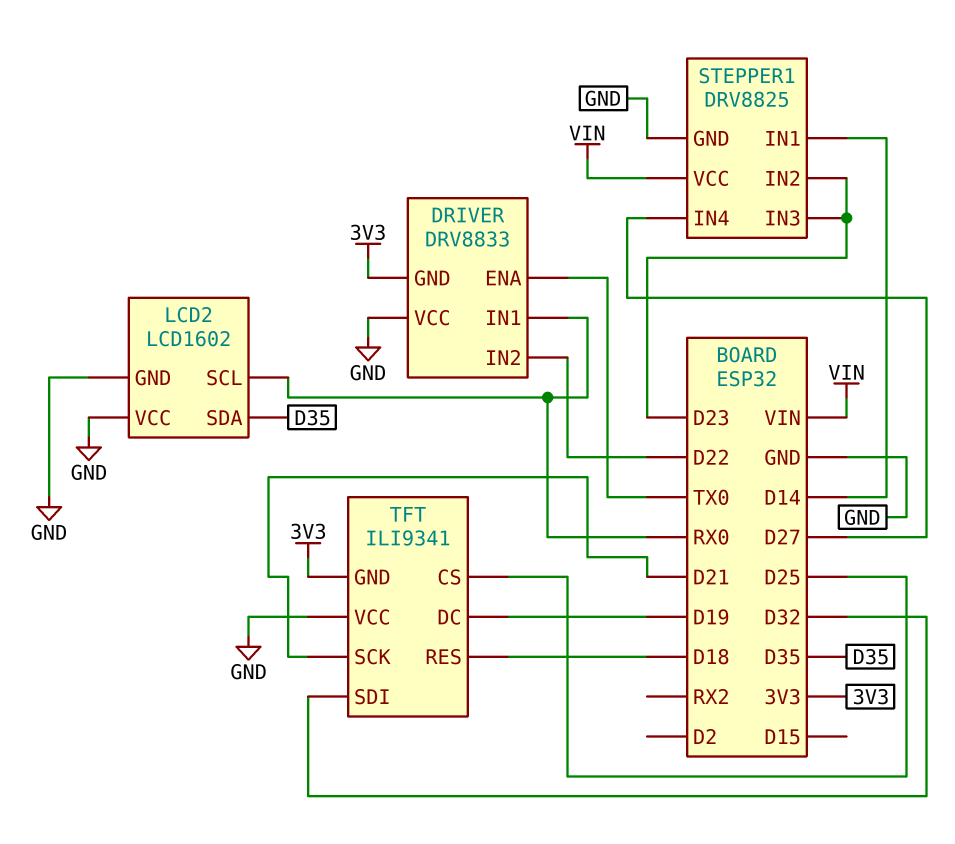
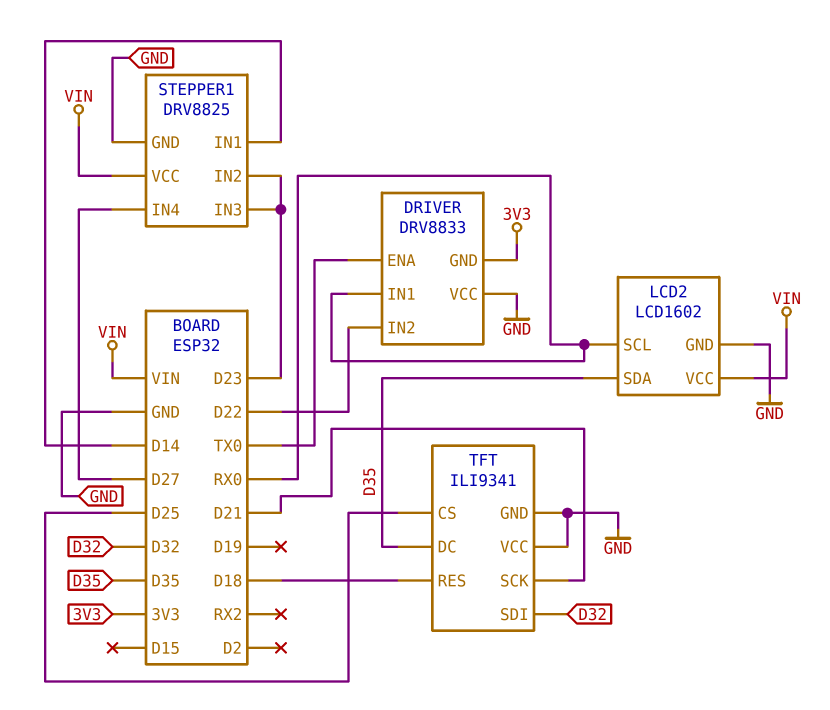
LCD2 pin VCC: GND -> VIN
TFT pin DC: D19 -> D35
TFT pin GND: 3V3 -> GND

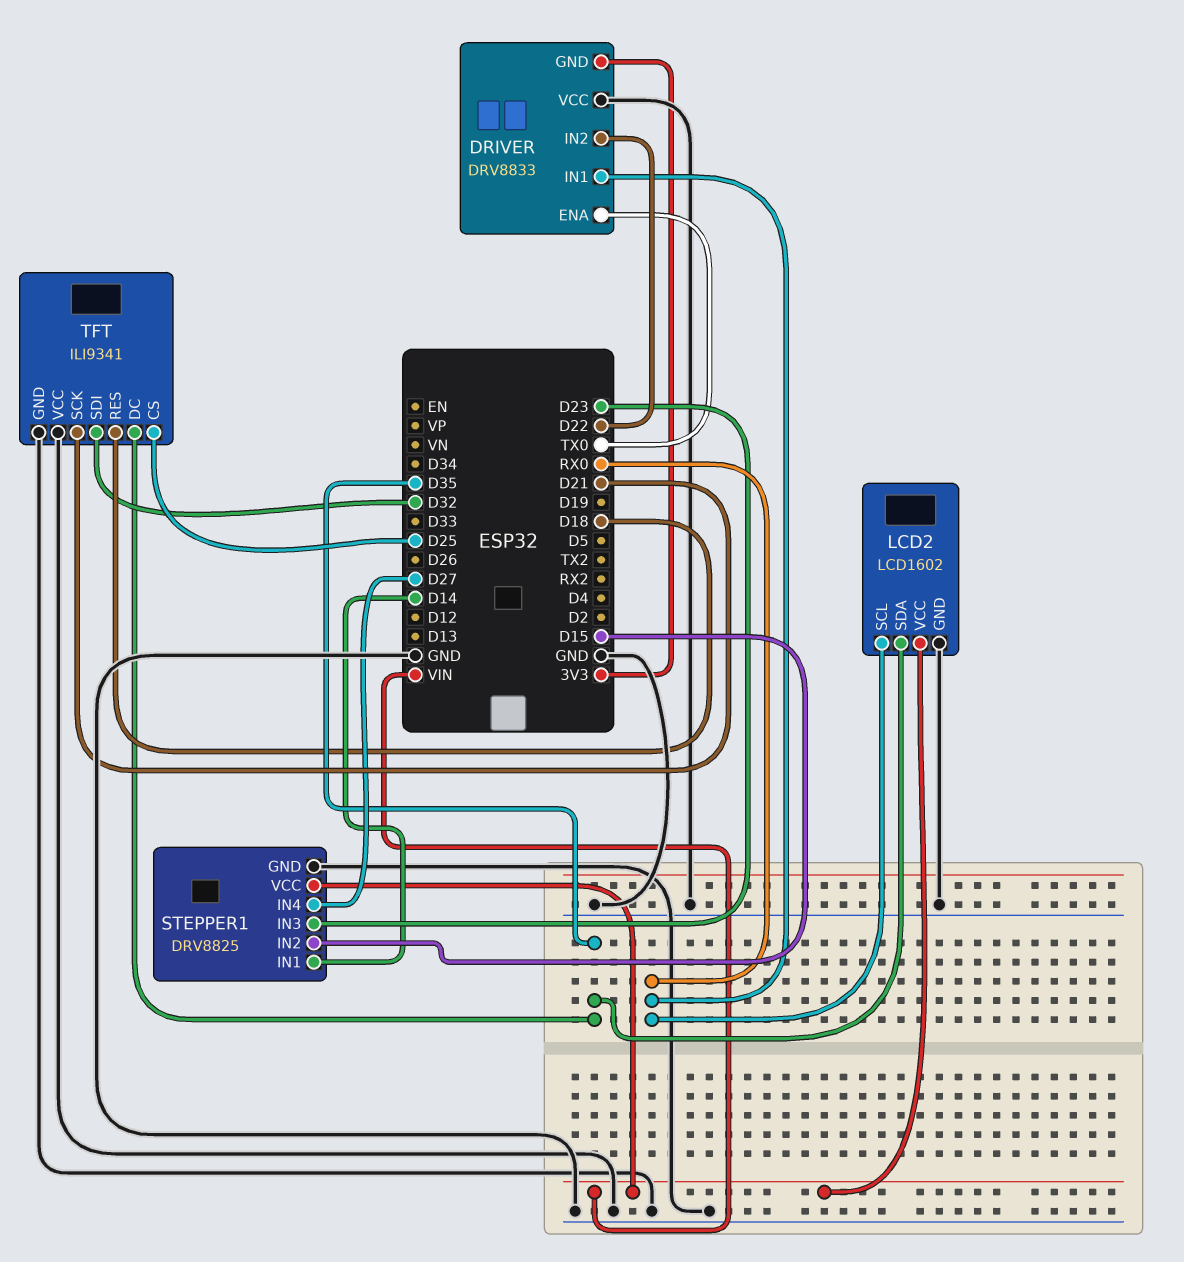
STEPPER1 pin IN2: D23 -> D15

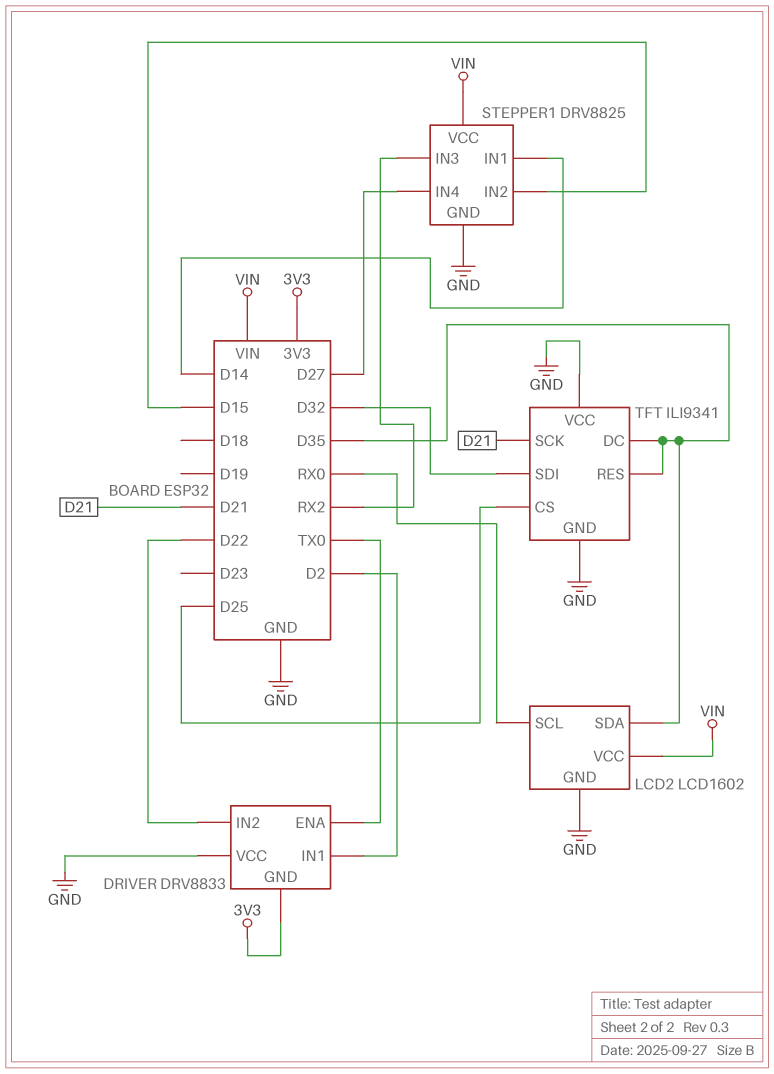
DRIVER pin IN1: RX0 -> D2
STEPPER1 pin IN3: D23 -> RX2
TFT pin RES: D18 -> D35

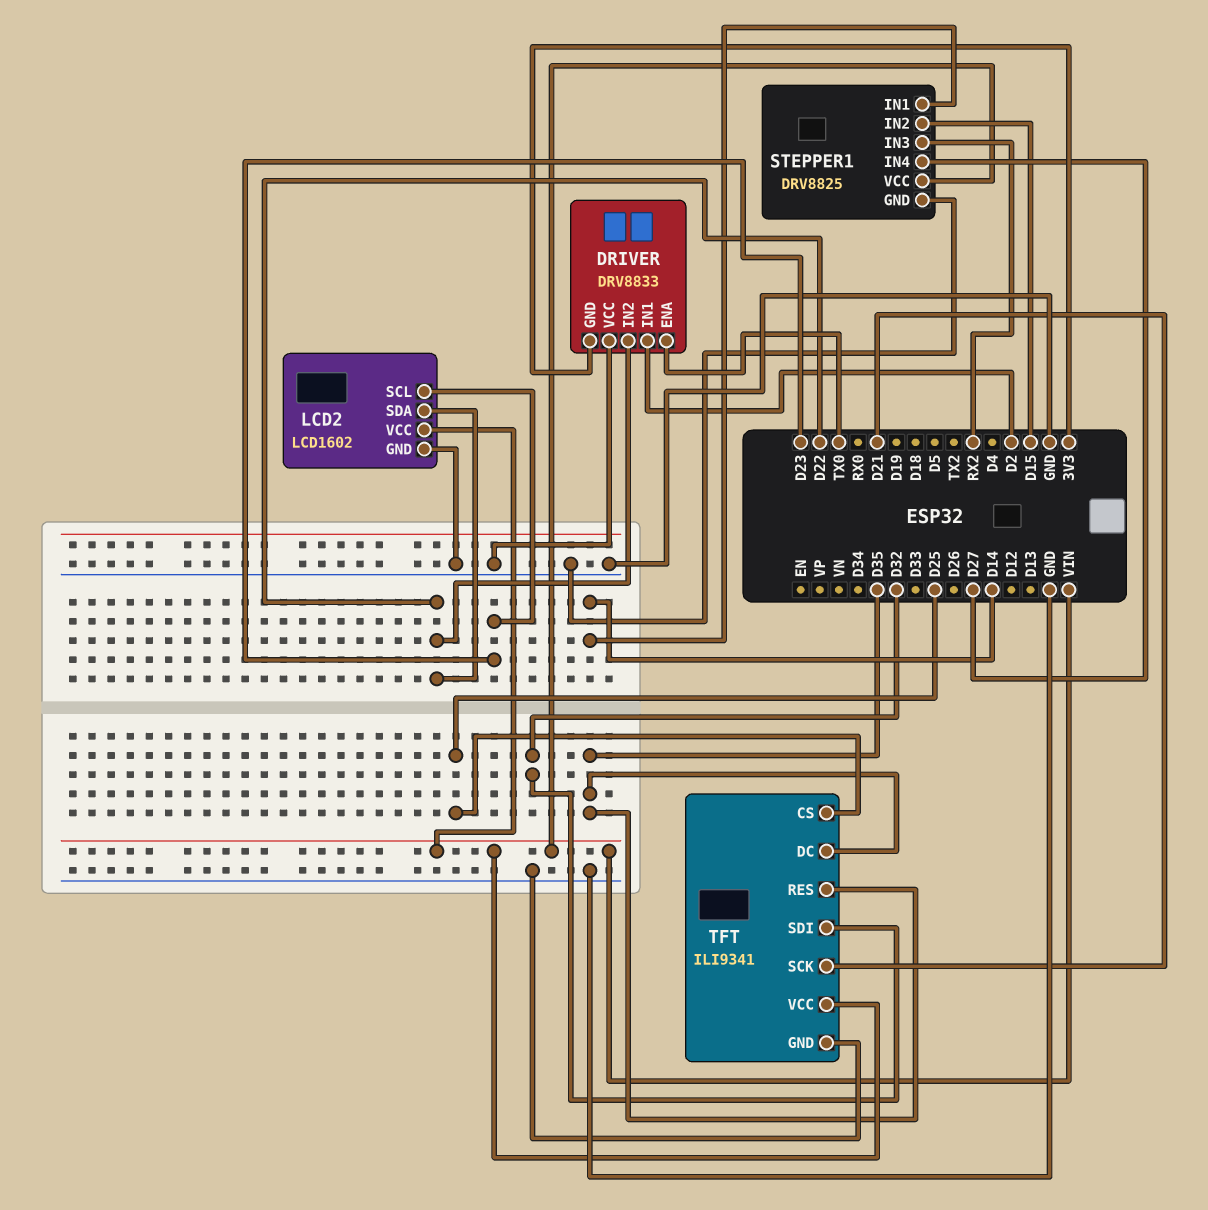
LCD2 pin SCL: RX0 -> D23
LCD2 pin SDA: D35 -> D22
TFT pin VCC: GND -> VIN

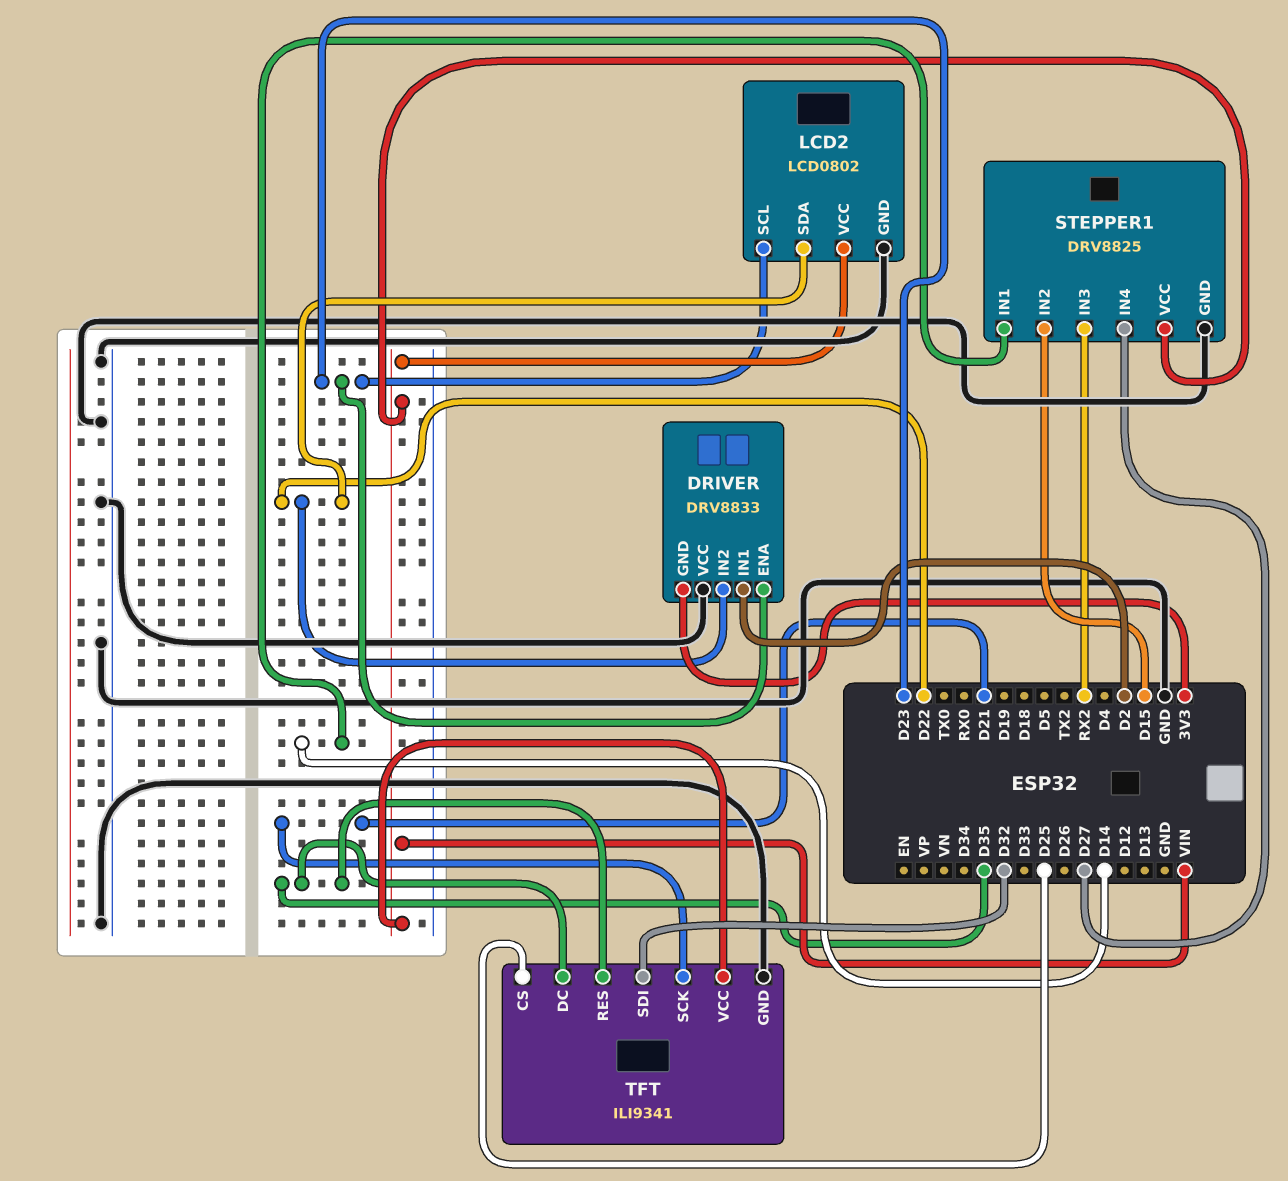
DRIVER pin ENA: TX0 -> D23
LCD2: LCD1602 -> LCD0802

